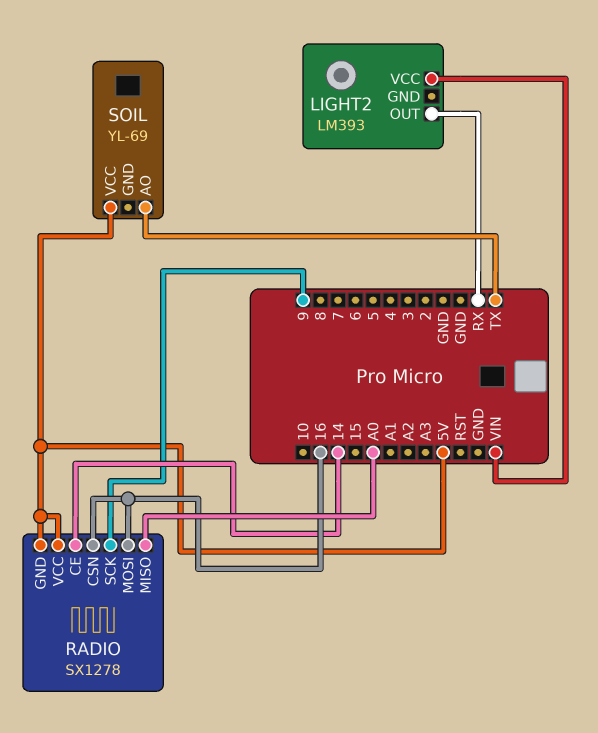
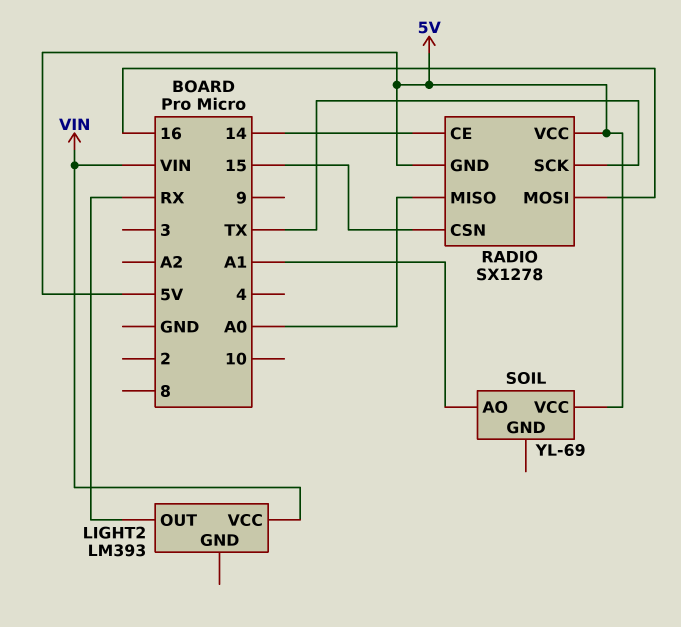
RADIO pin CSN: 16 -> 15
RADIO pin SCK: 9 -> TX
SOIL pin AO: TX -> A1

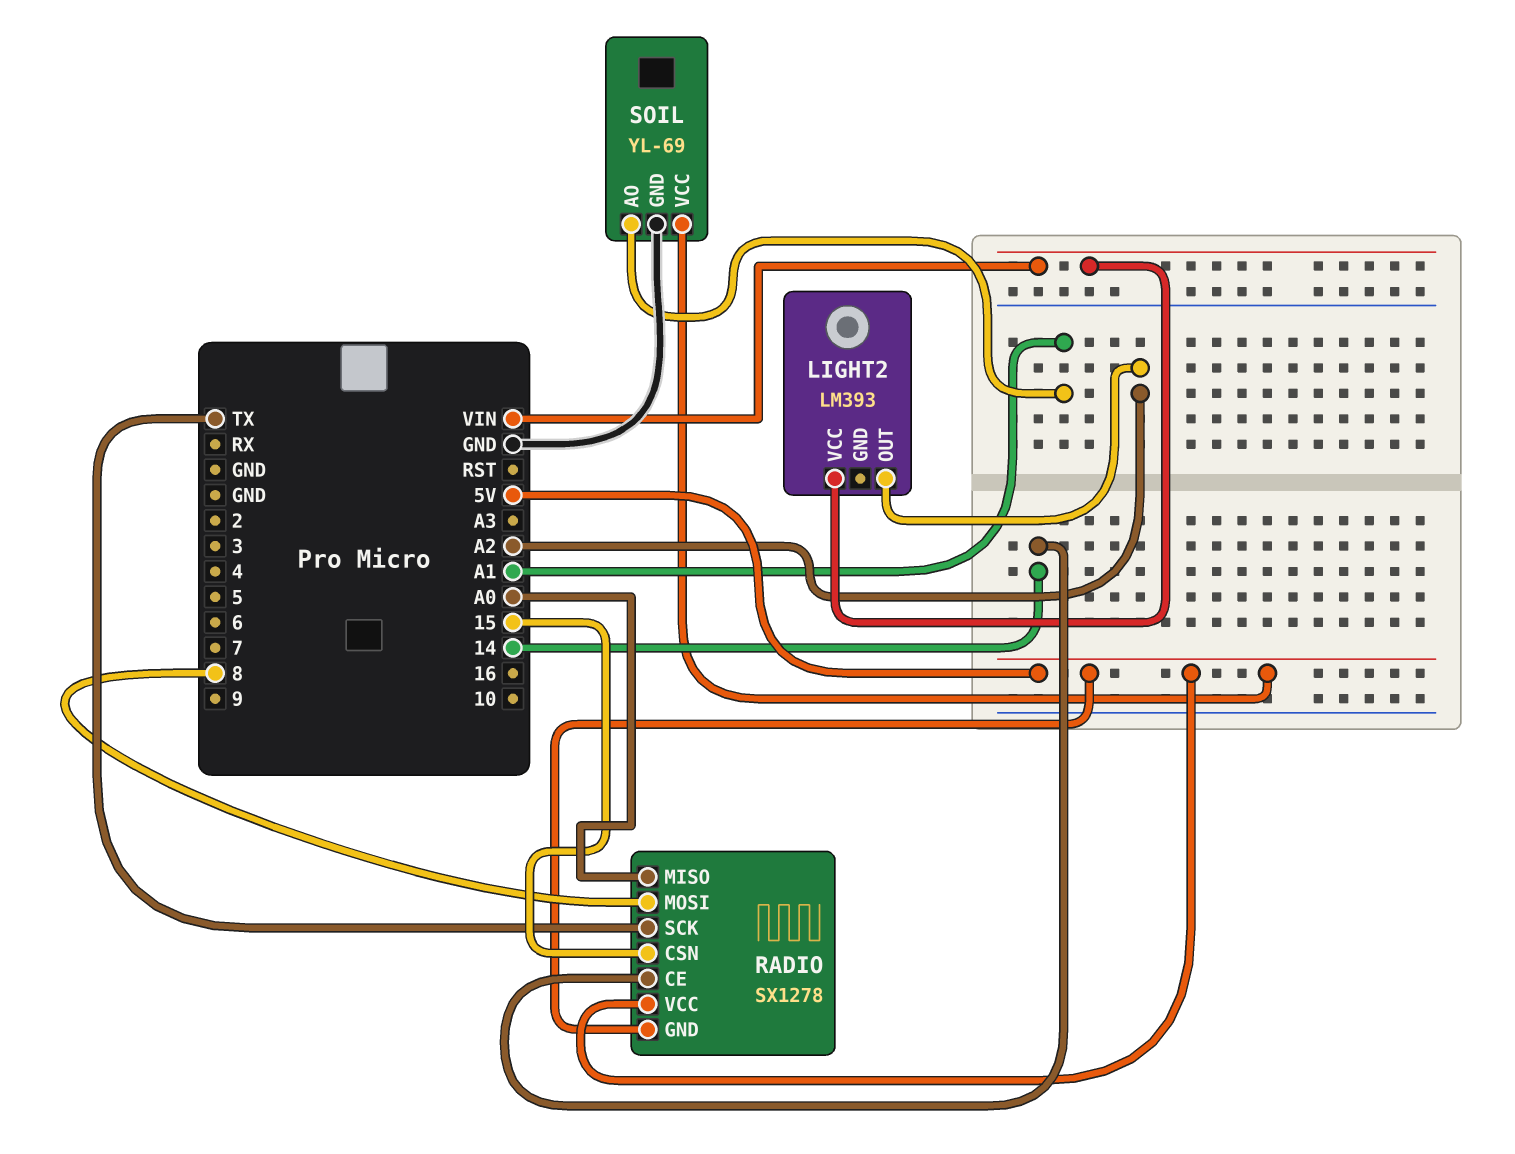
LIGHT2 pin OUT: RX -> A2
RADIO pin MOSI: 16 -> 8
SOIL pin GND: none -> GND

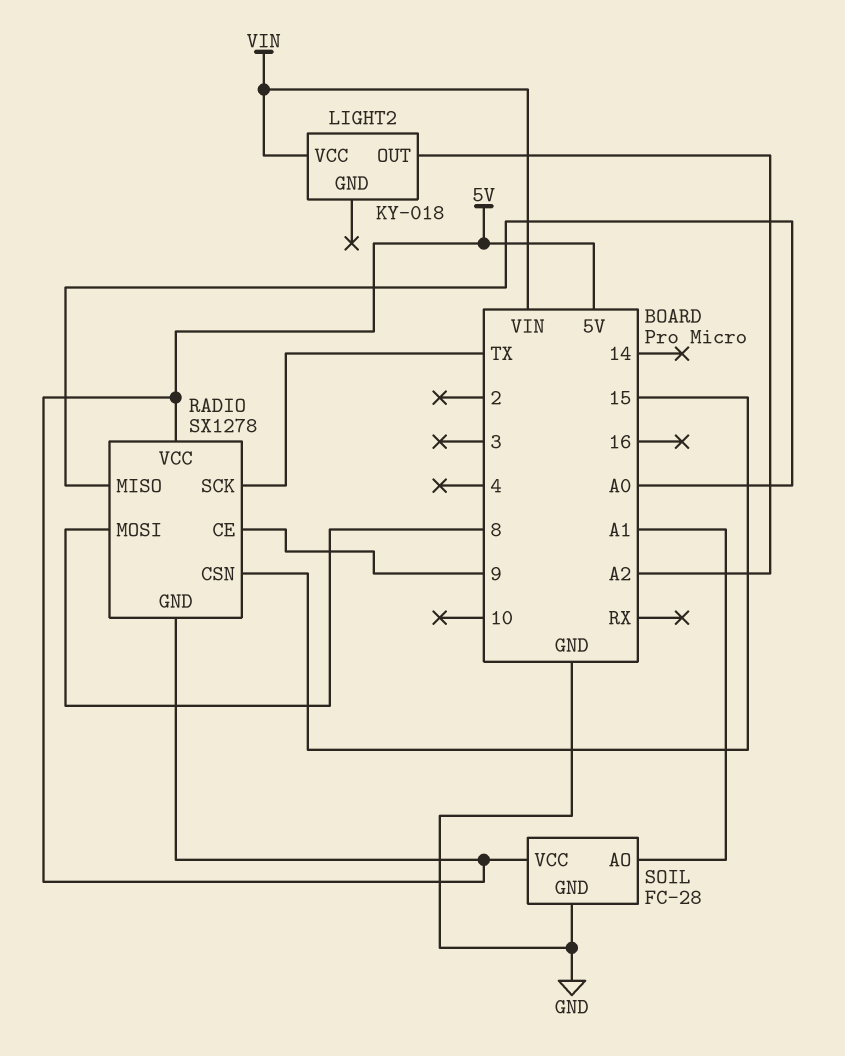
LIGHT2: LM393 -> KY-018
RADIO pin CE: 14 -> 9
SOIL: YL-69 -> FC-28

